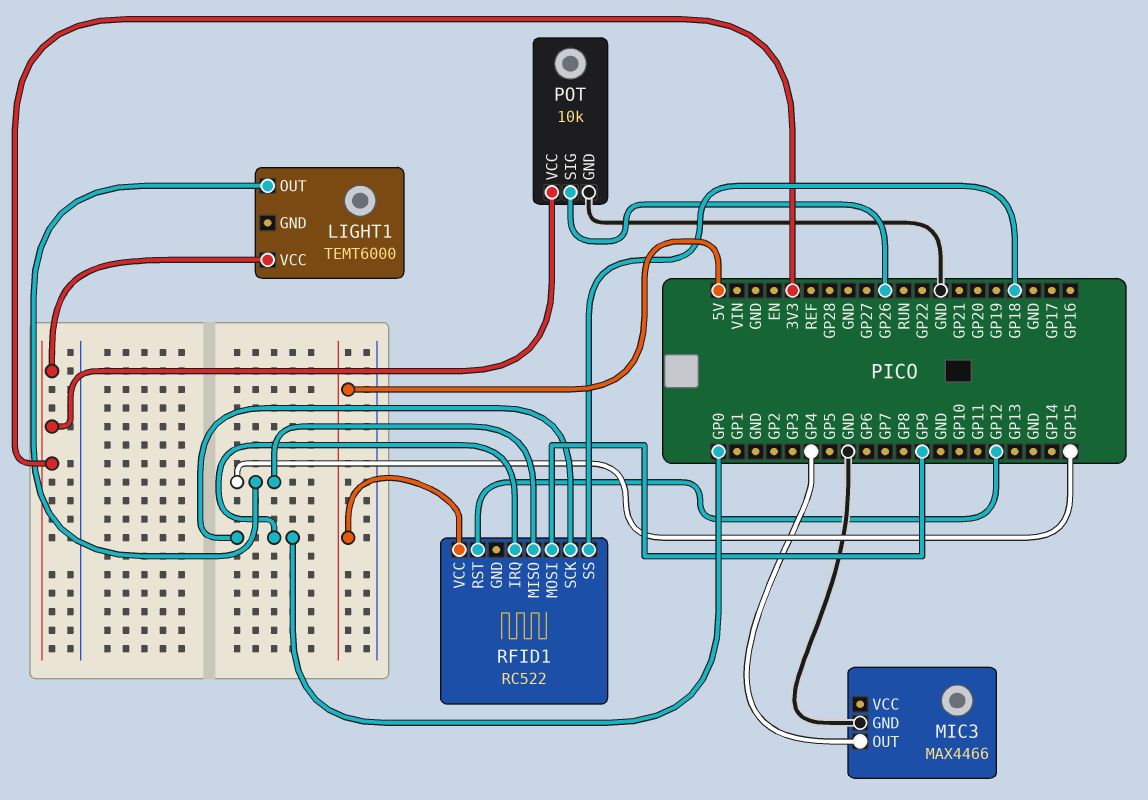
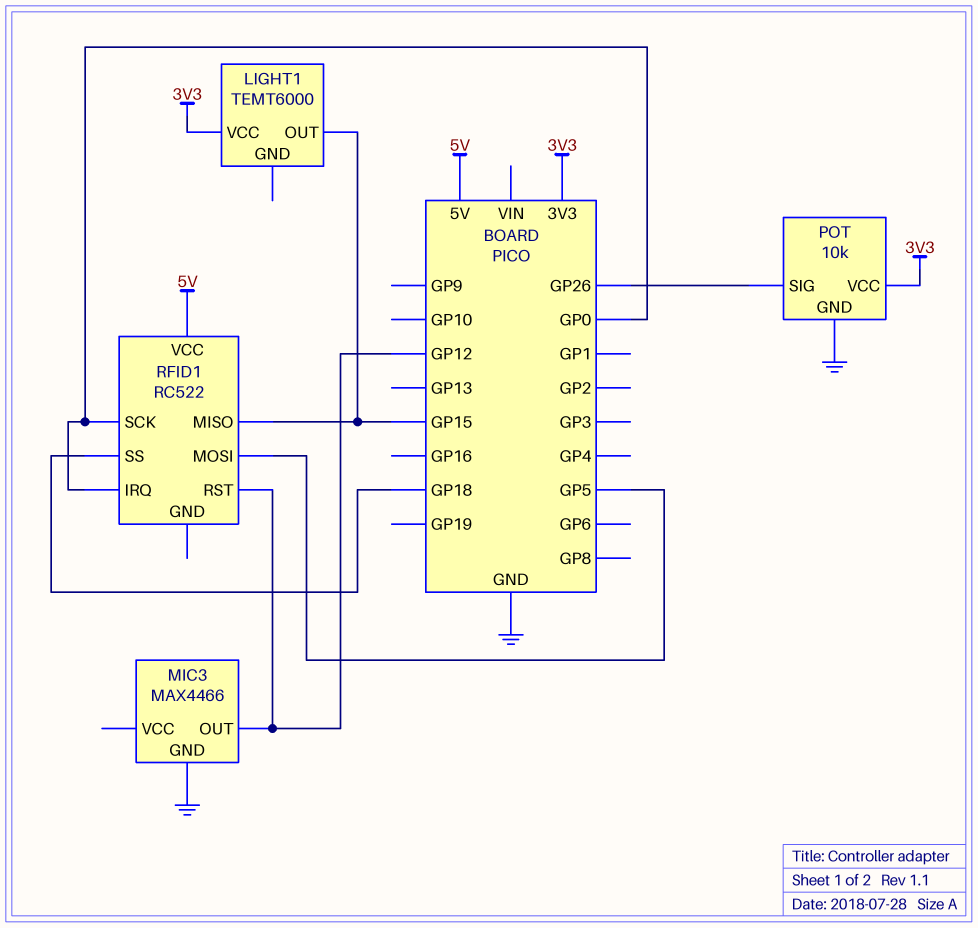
MIC3 pin OUT: GP4 -> GP12
RFID1 pin MOSI: GP9 -> GP5

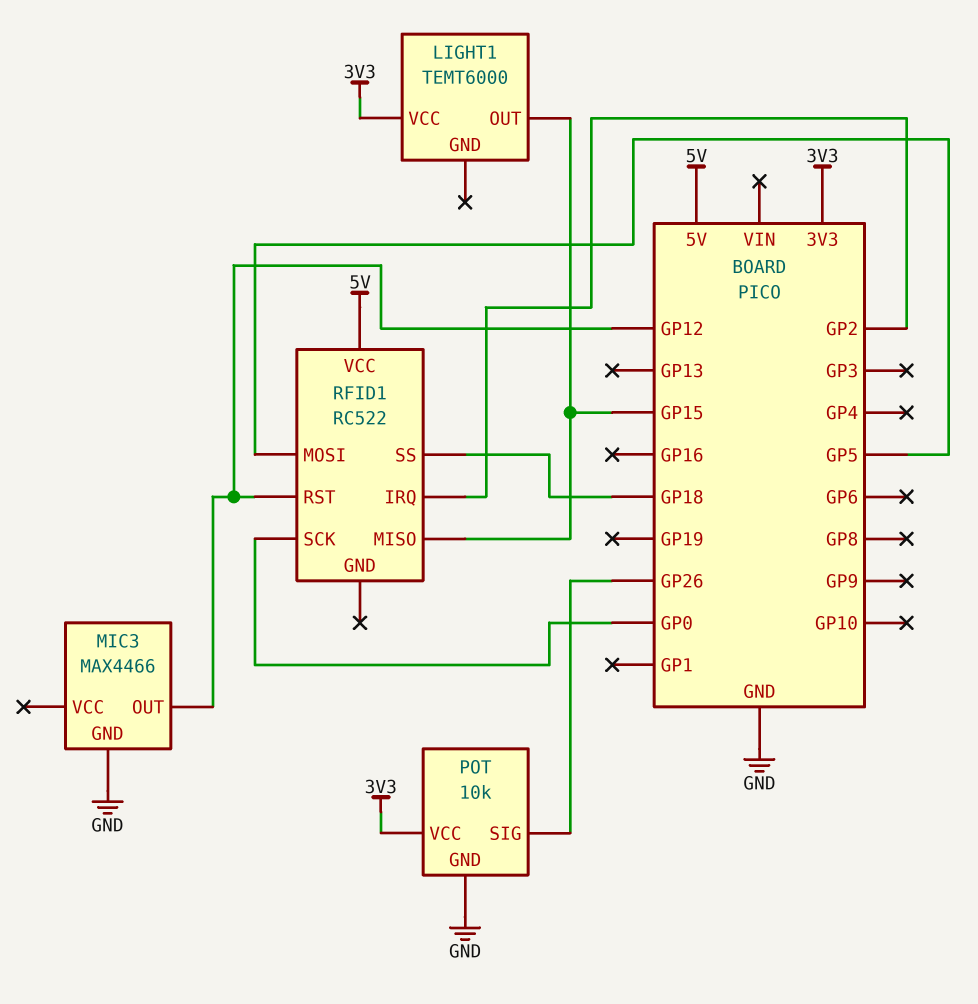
RFID1 pin IRQ: GP0 -> GP2

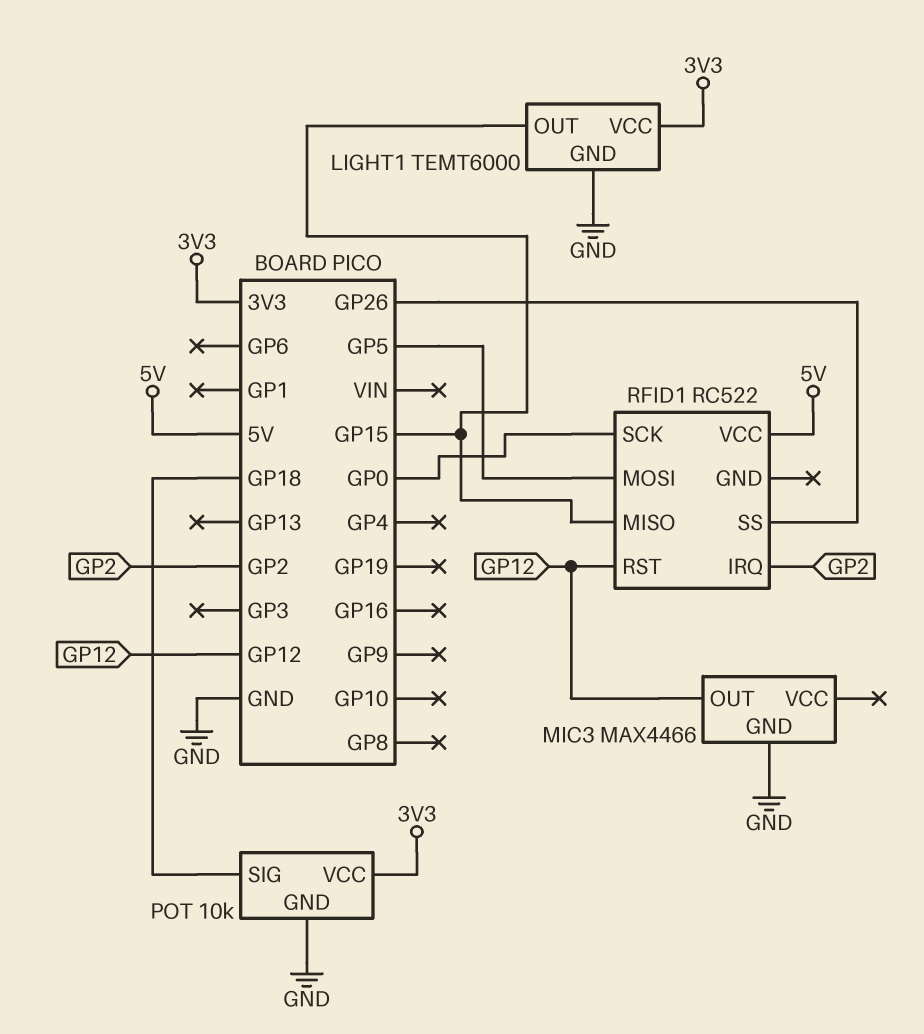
LIGHT1 pin GND: none -> GND
POT pin SIG: GP26 -> GP18
RFID1 pin SS: GP18 -> GP26

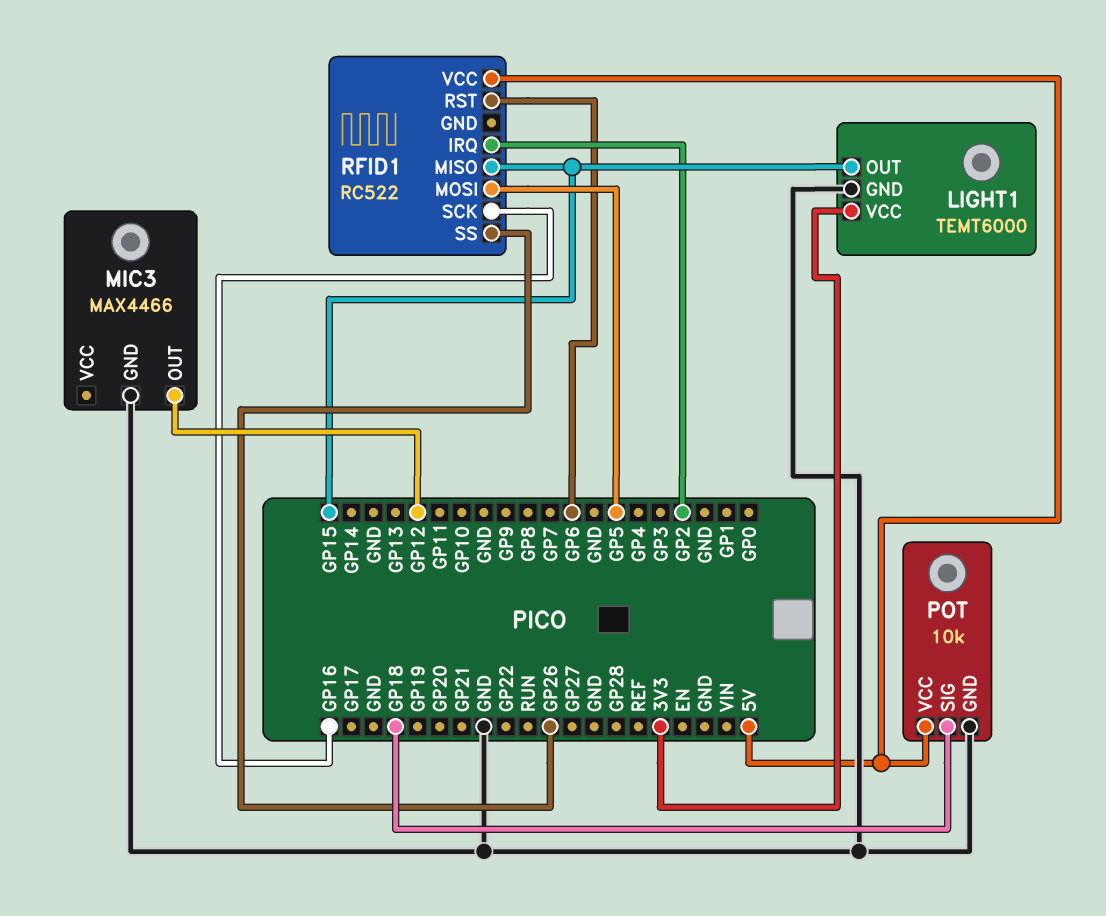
POT pin VCC: 3V3 -> 5V
RFID1 pin RST: GP12 -> GP6
RFID1 pin SCK: GP0 -> GP16

